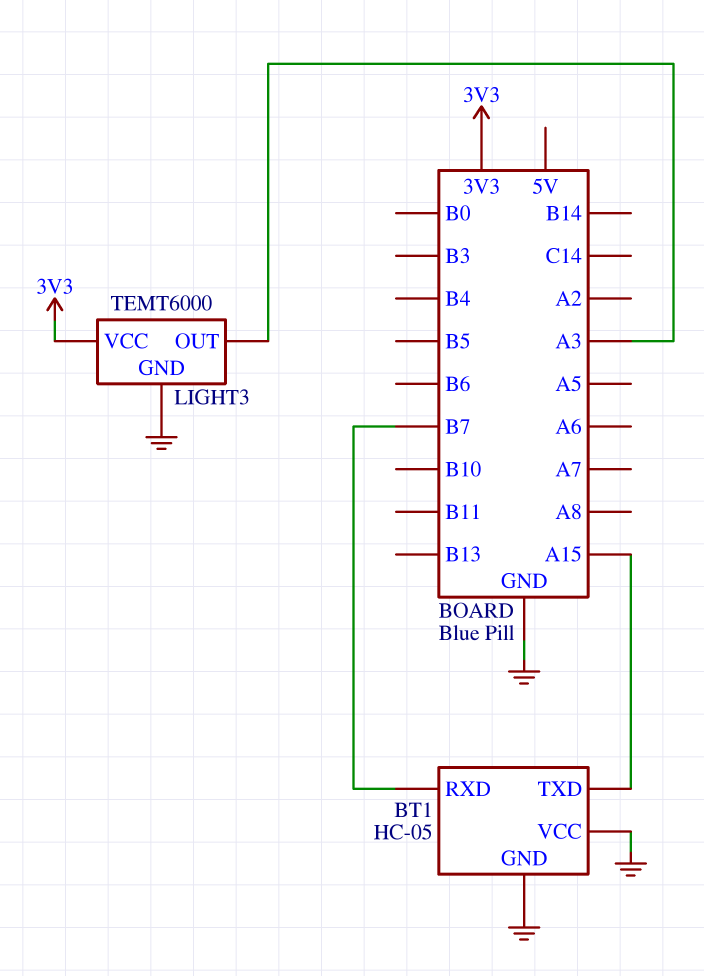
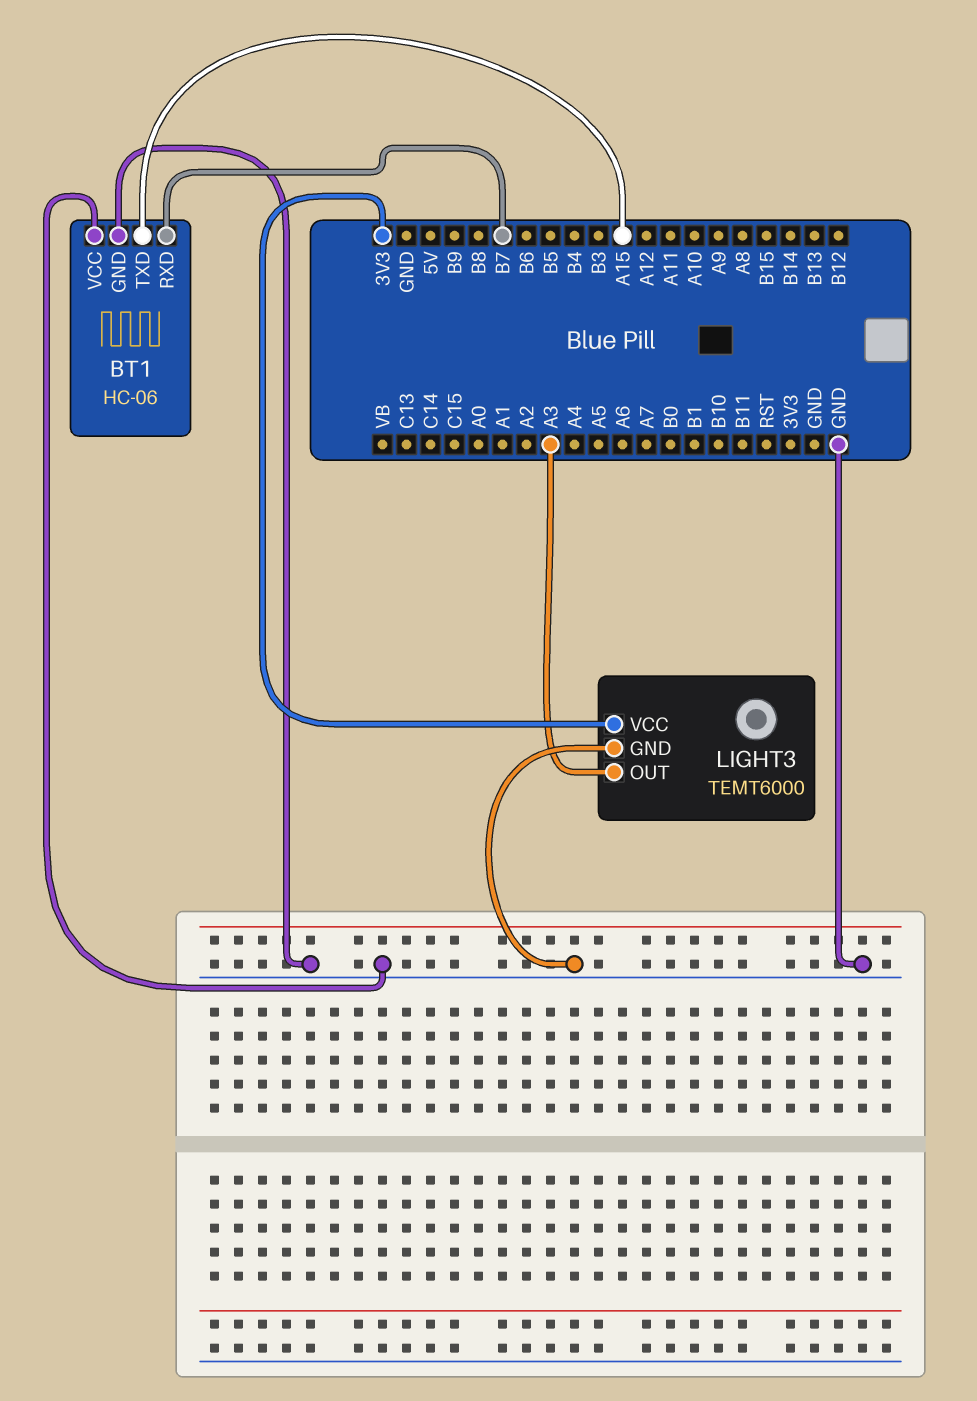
BT1: HC-05 -> HC-06

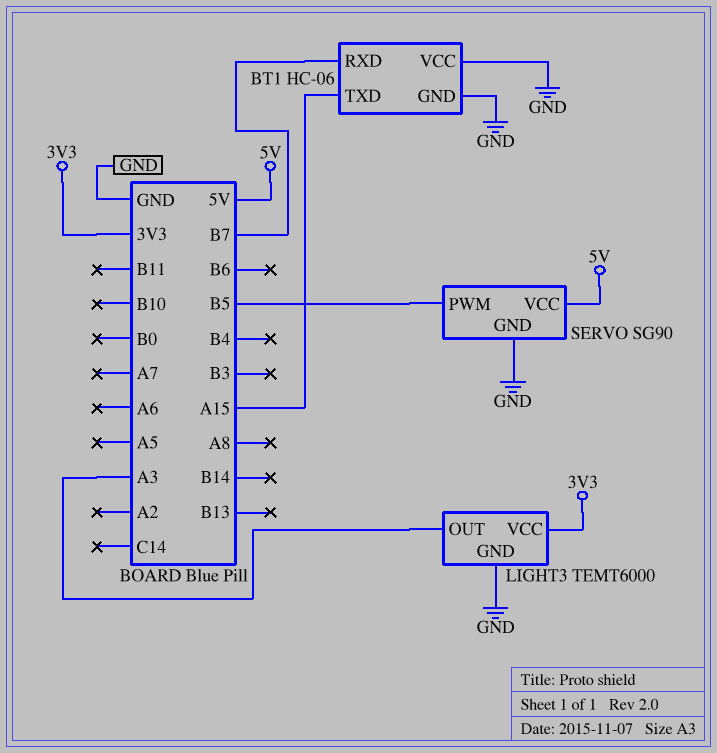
SERVO: none -> SG90
SERVO pin GND: none -> GND
SERVO pin PWM: none -> B5
SERVO pin VCC: none -> 5V

